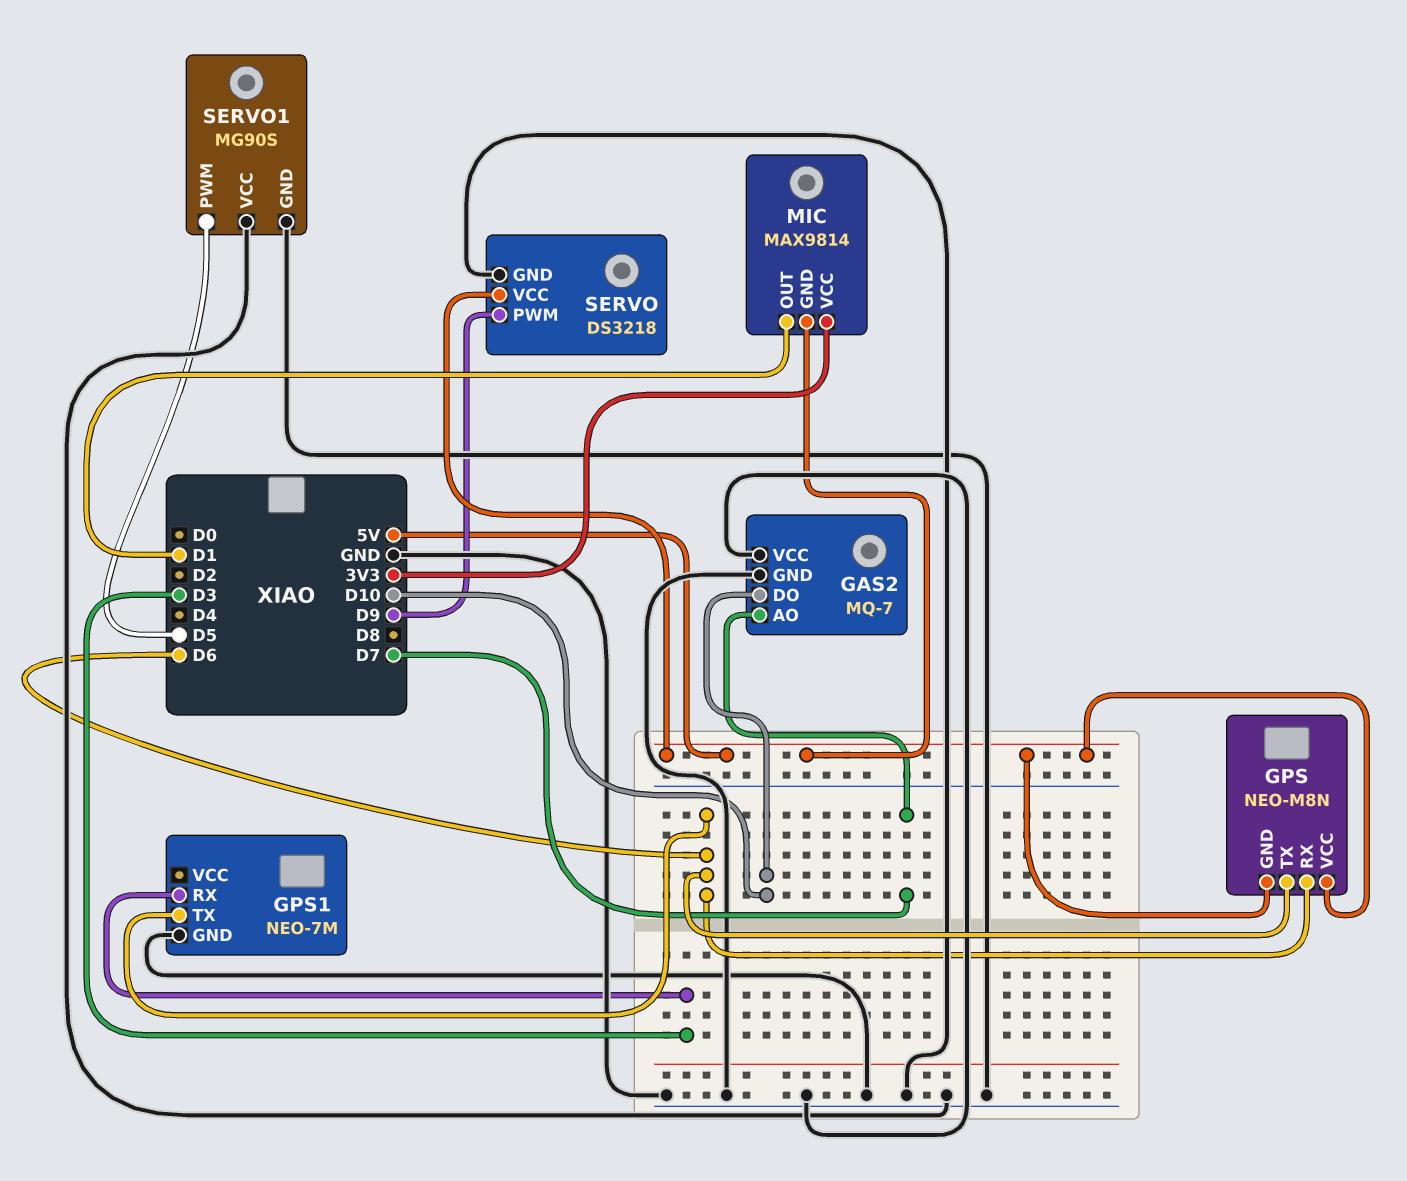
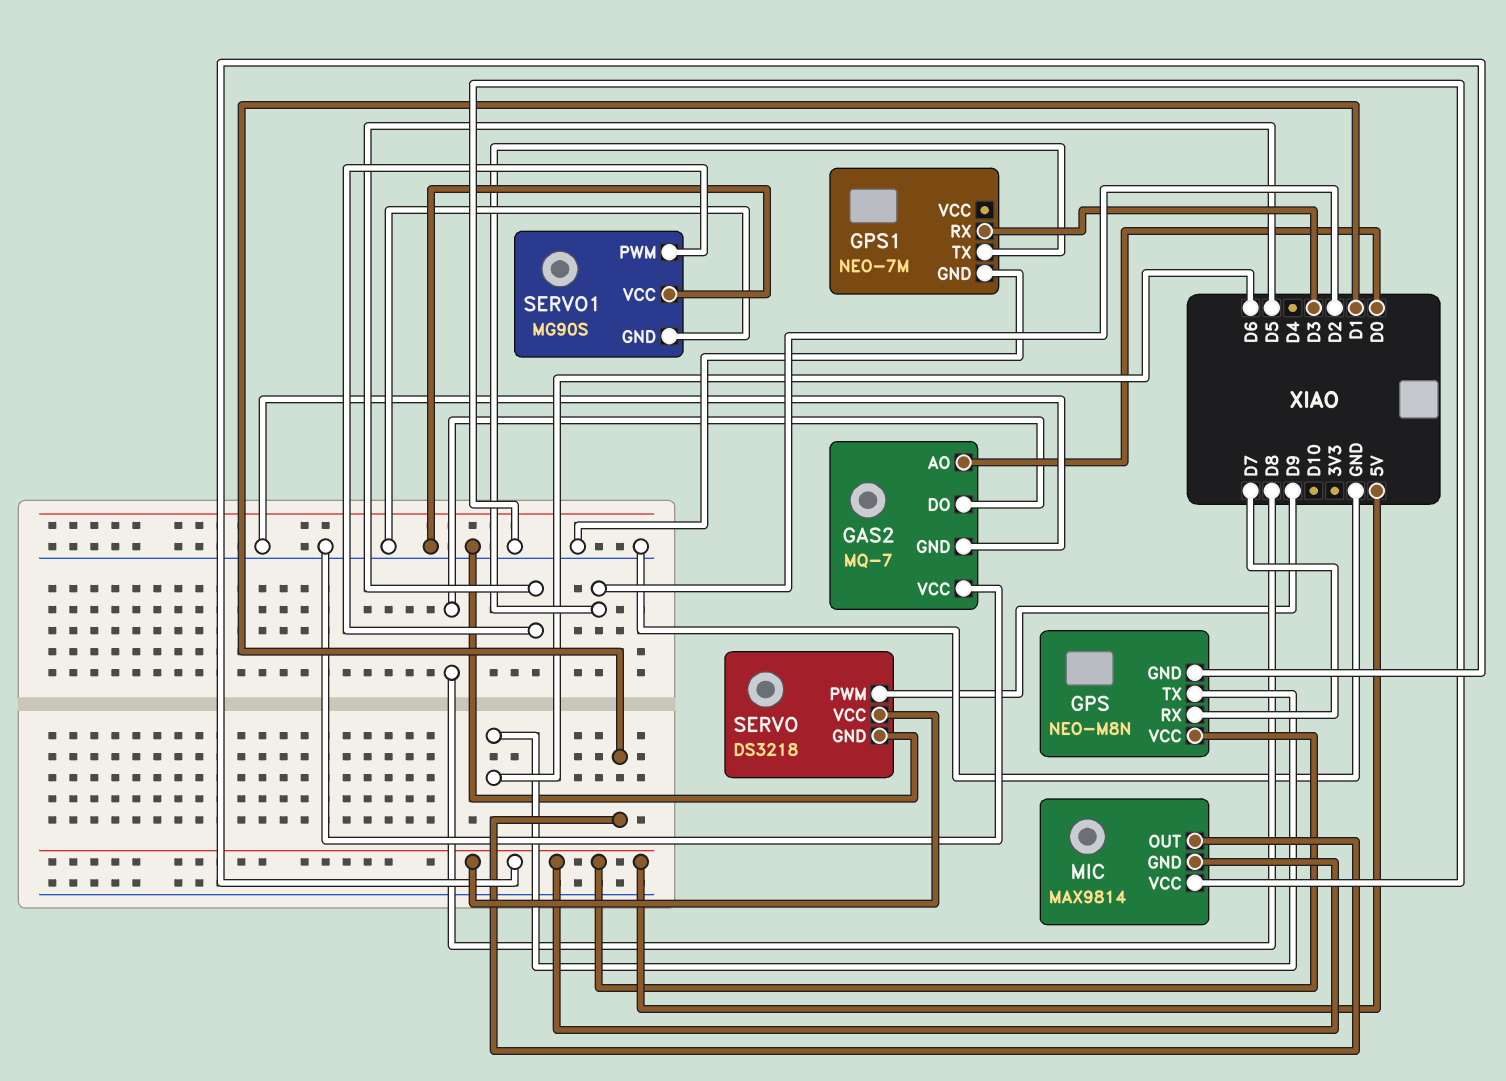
GAS2 pin AO: D7 -> D0
GAS2 pin DO: D10 -> D8
GPS pin RX: D6 -> D7
GPS1 pin TX: D6 -> D2
MIC pin VCC: 3V3 -> GND

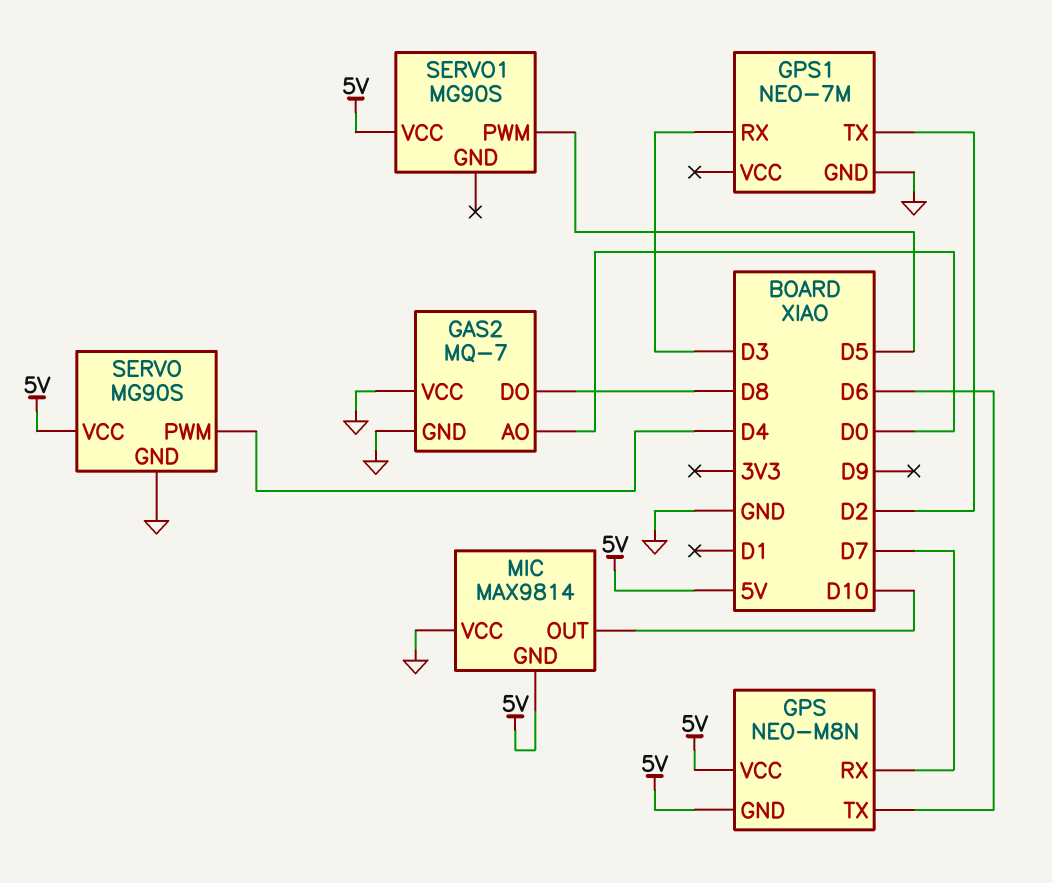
MIC pin OUT: D1 -> D10
SERVO: DS3218 -> MG90S
SERVO pin PWM: D9 -> D4
SERVO1 pin GND: GND -> none
SERVO1 pin VCC: GND -> 5V

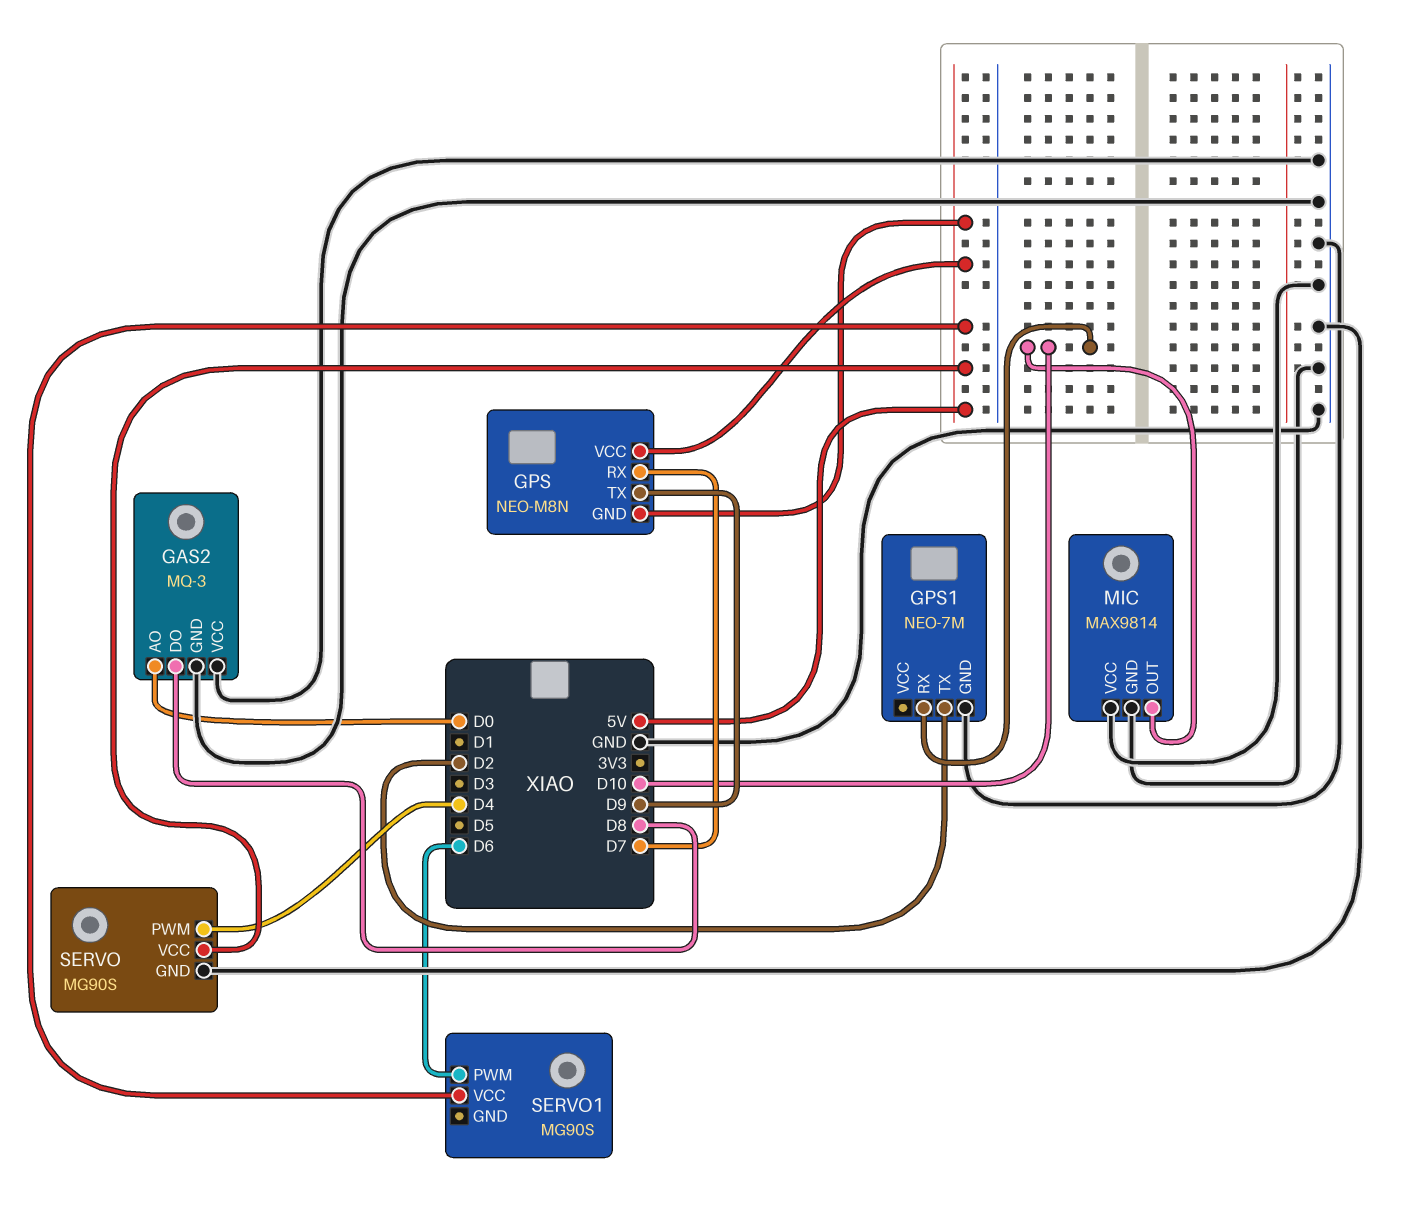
GAS2: MQ-7 -> MQ-3
GPS pin TX: D6 -> D9
GPS1 pin RX: D3 -> D10
MIC pin GND: 5V -> GND
SERVO1 pin PWM: D5 -> D6

